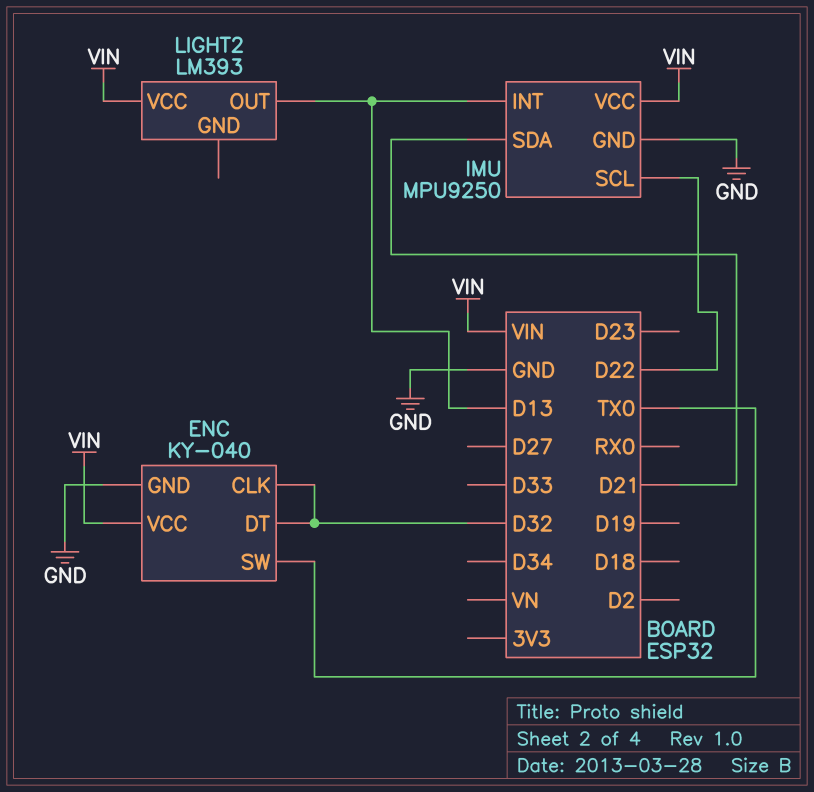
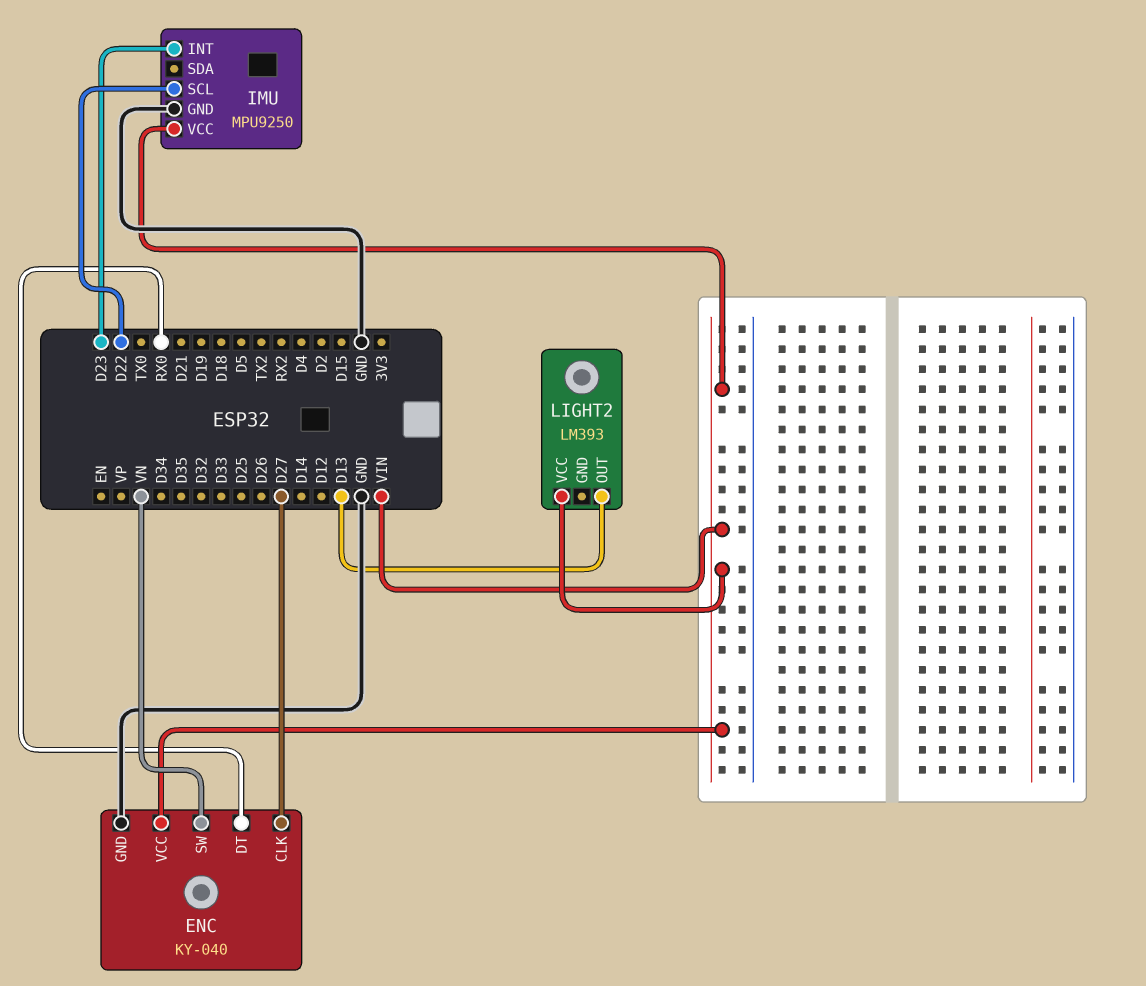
ENC pin CLK: D32 -> D27
ENC pin DT: D32 -> RX0
ENC pin SW: TX0 -> VN
IMU pin INT: D13 -> D23
IMU pin SDA: D21 -> none

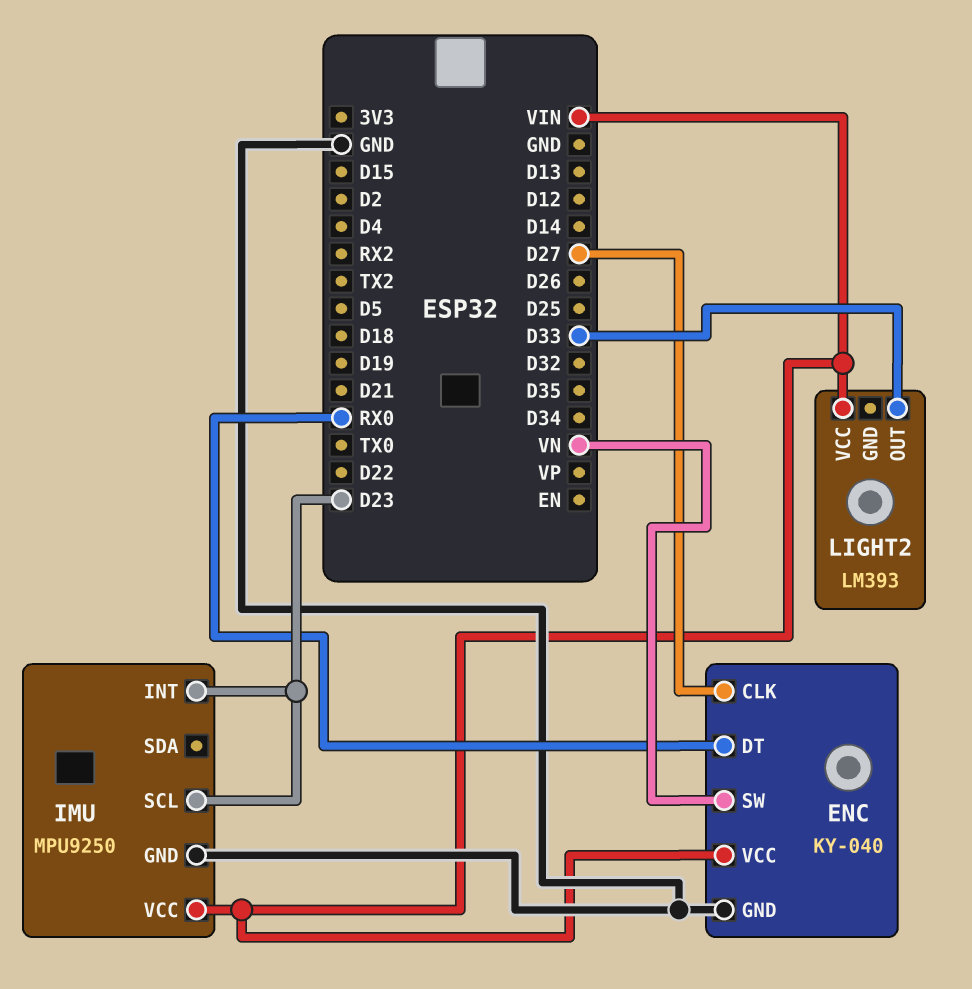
IMU pin SCL: D22 -> D23
LIGHT2 pin OUT: D13 -> D33

